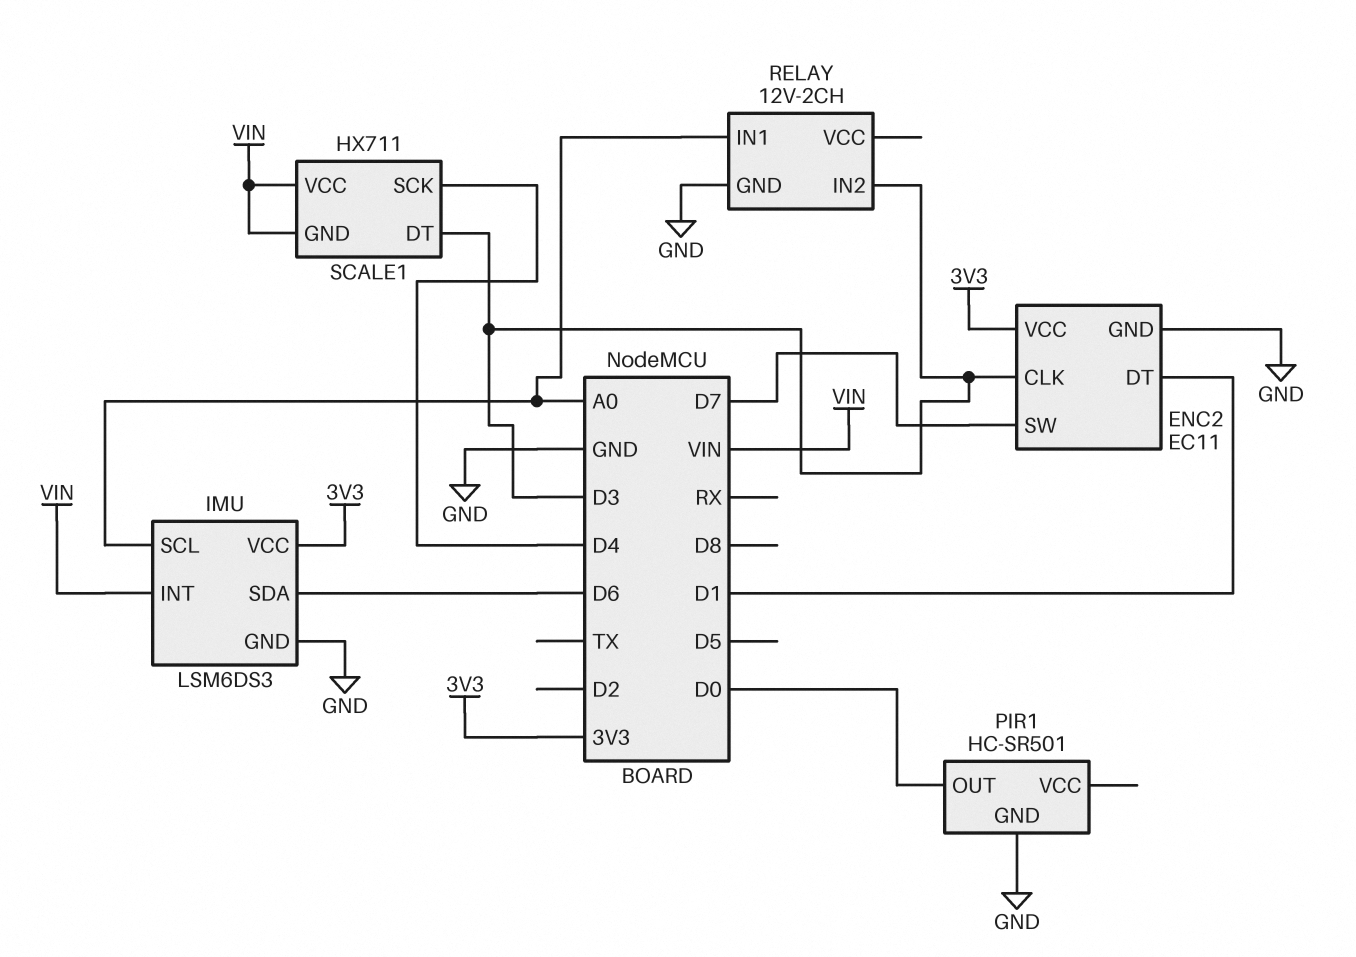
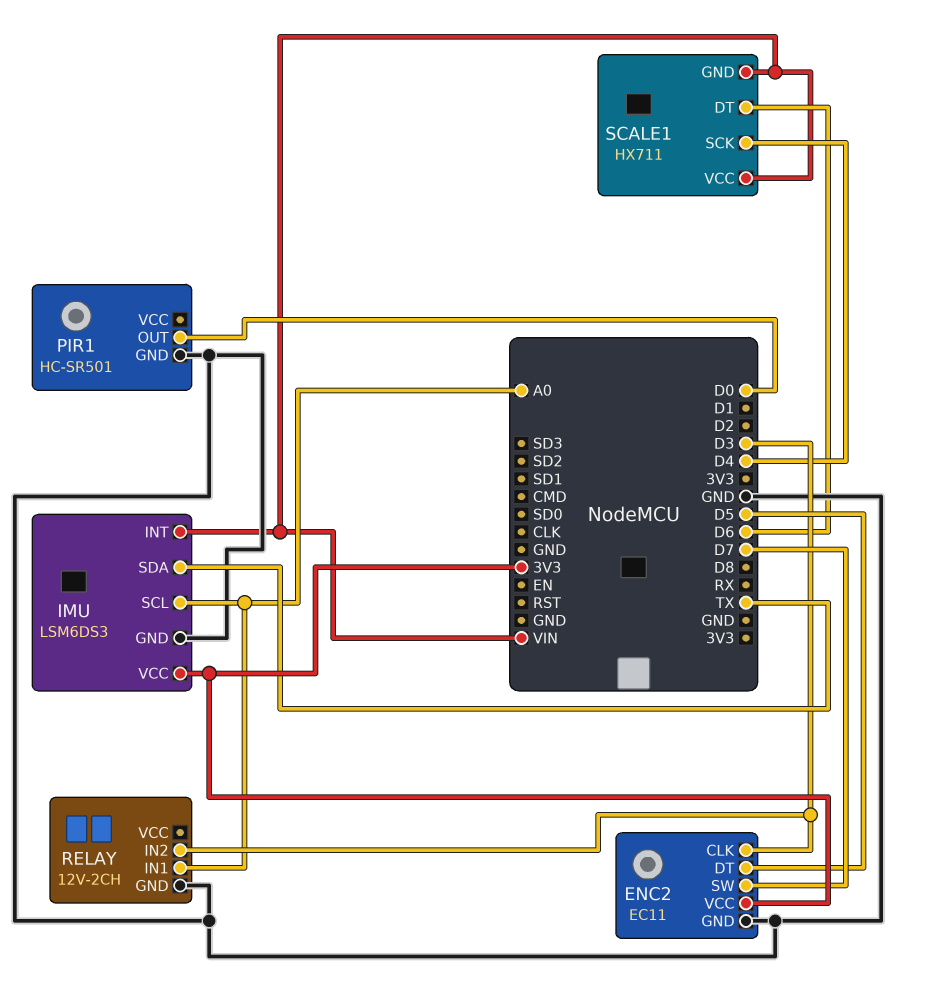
ENC2 pin DT: D1 -> D5
IMU pin SDA: D6 -> TX
SCALE1 pin DT: D3 -> D6

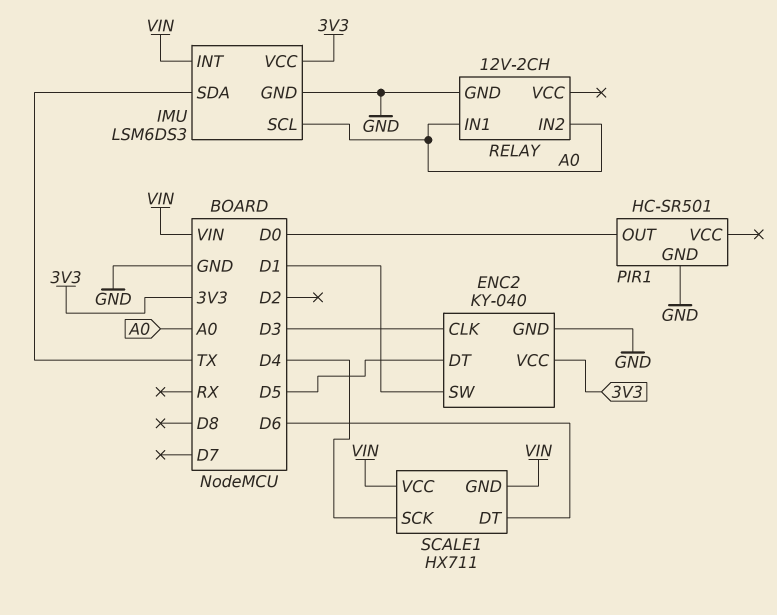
ENC2: EC11 -> KY-040
ENC2 pin SW: D7 -> D1
RELAY pin IN2: D3 -> A0

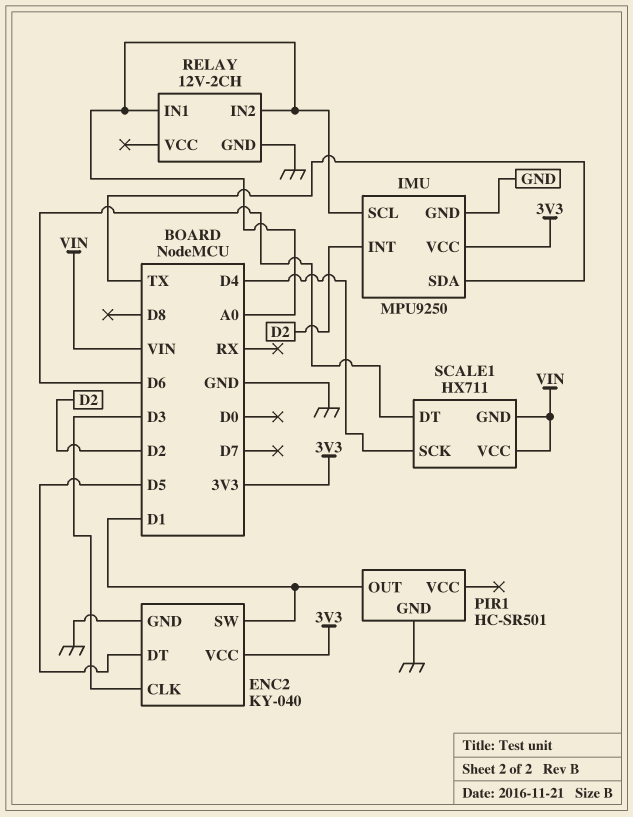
IMU: LSM6DS3 -> MPU9250
IMU pin INT: VIN -> D2
PIR1 pin OUT: D0 -> D1

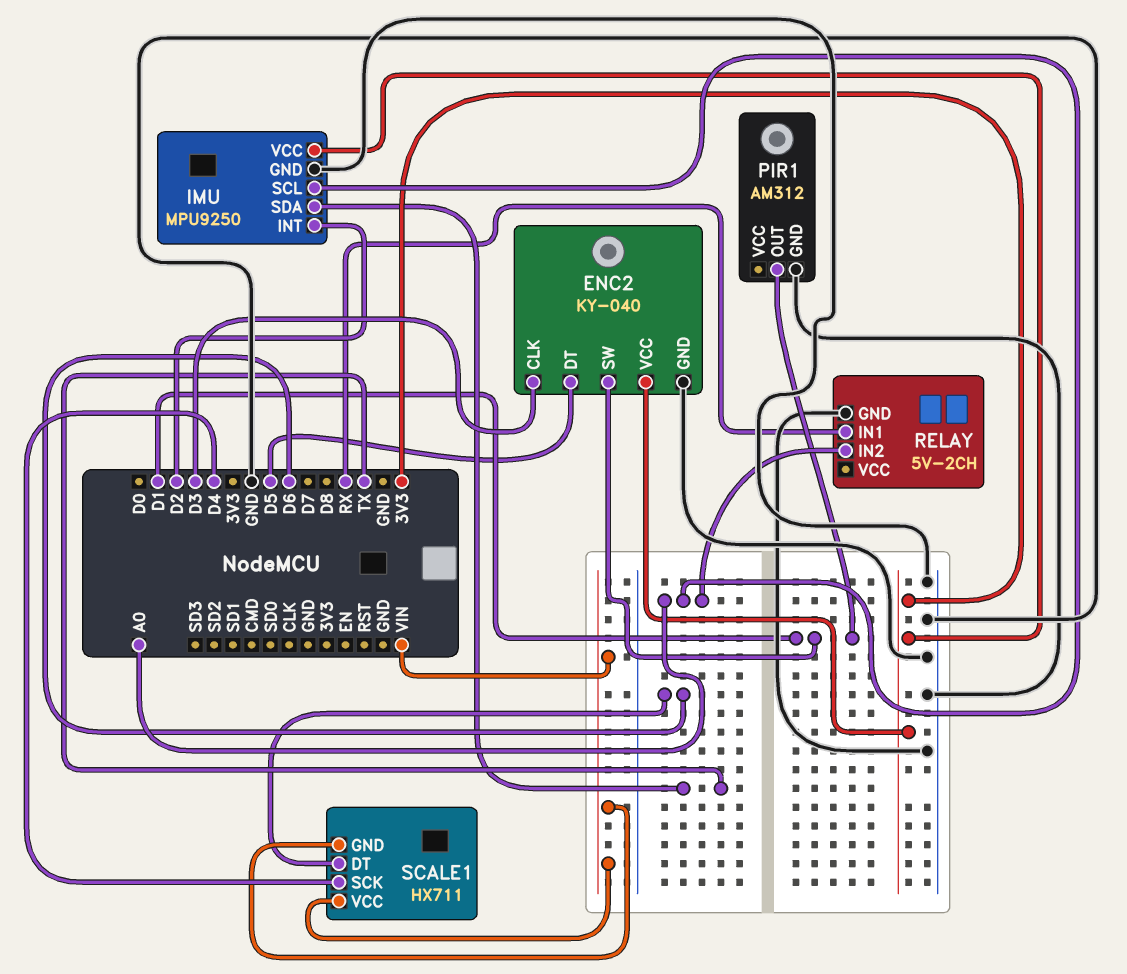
PIR1: HC-SR501 -> AM312
RELAY: 12V-2CH -> 5V-2CH
RELAY pin IN1: A0 -> RX

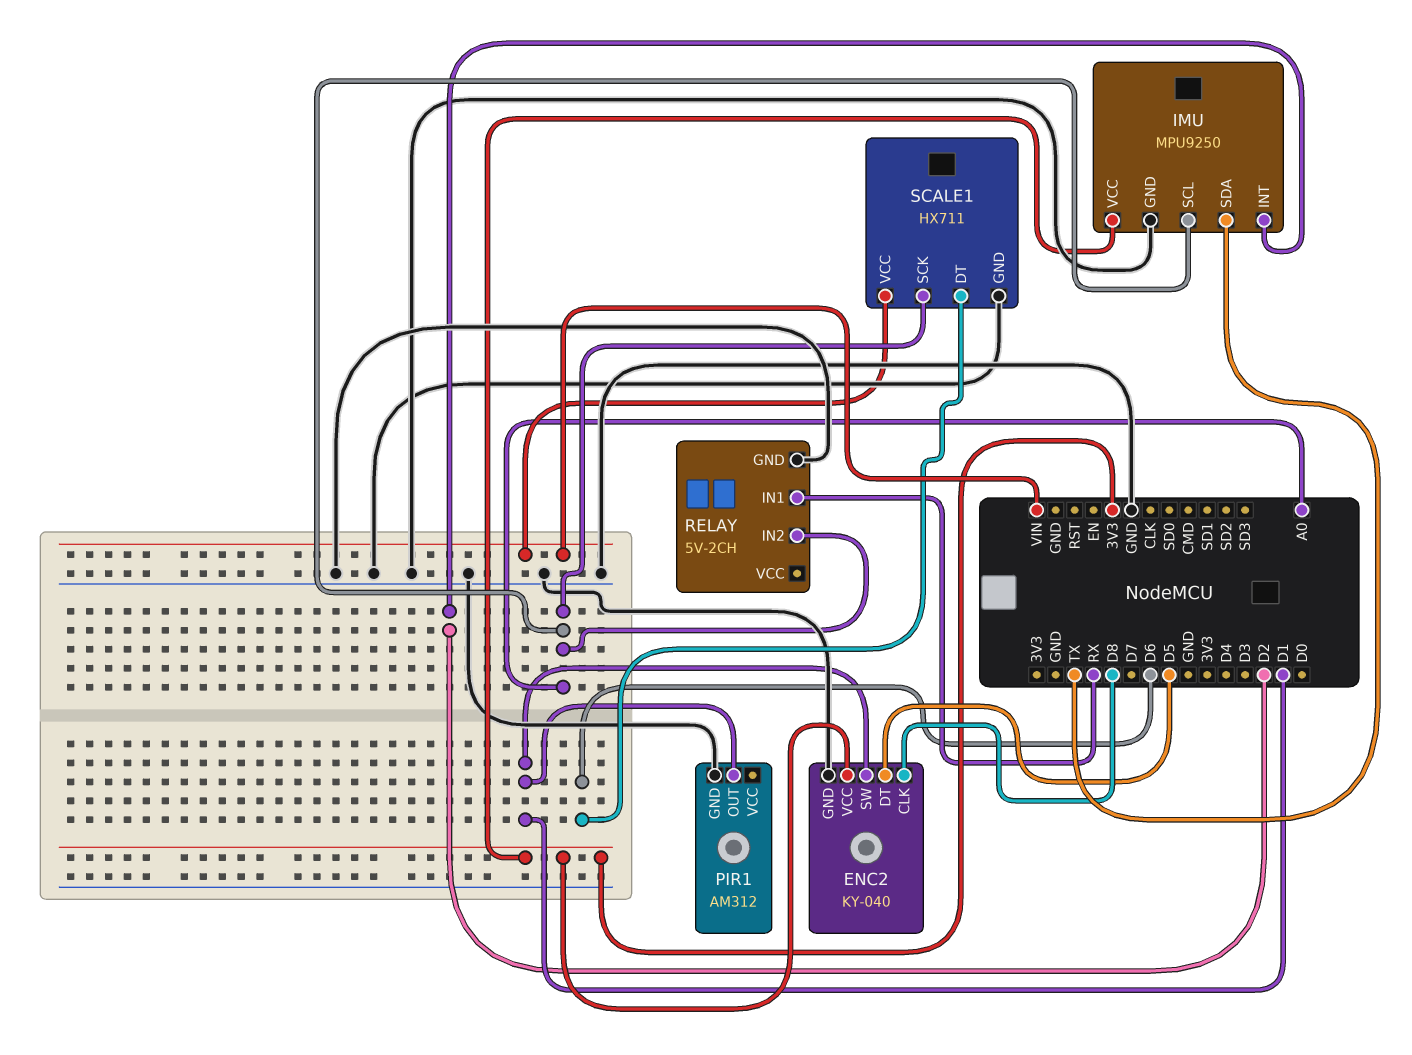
ENC2 pin CLK: D3 -> D8
SCALE1 pin GND: VIN -> GND
SCALE1 pin SCK: D4 -> A0

